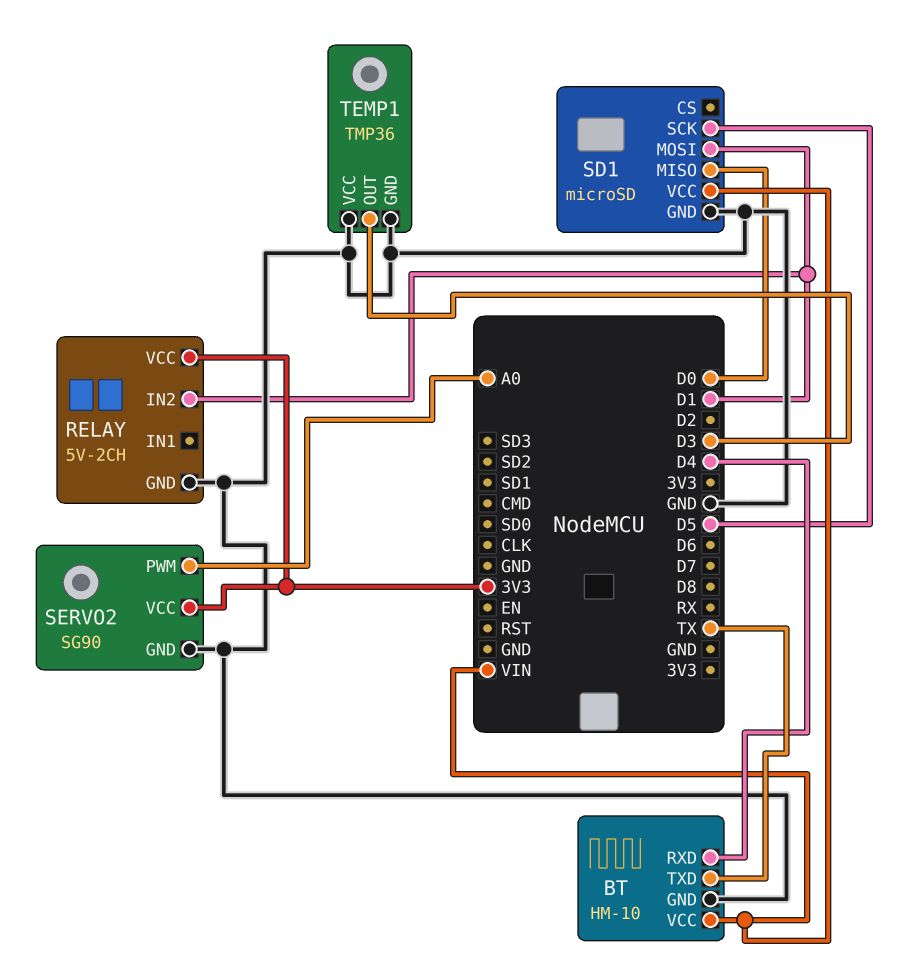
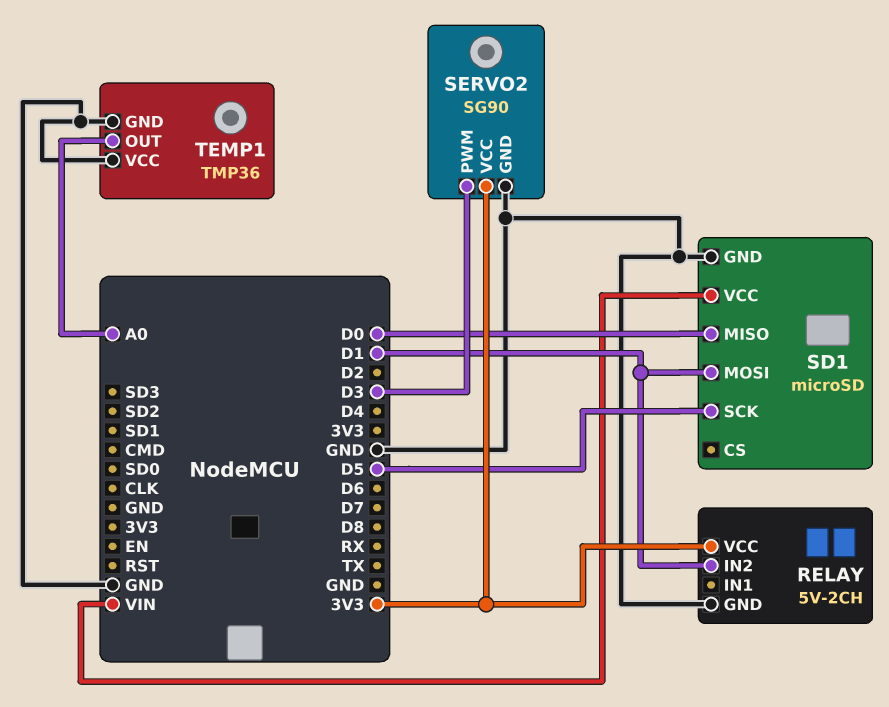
BT: HM-10 -> none
BT pin GND: GND -> none
BT pin RXD: D4 -> none
BT pin TXD: TX -> none
BT pin VCC: VIN -> none
SERVO2 pin PWM: A0 -> D3
TEMP1 pin OUT: D3 -> A0

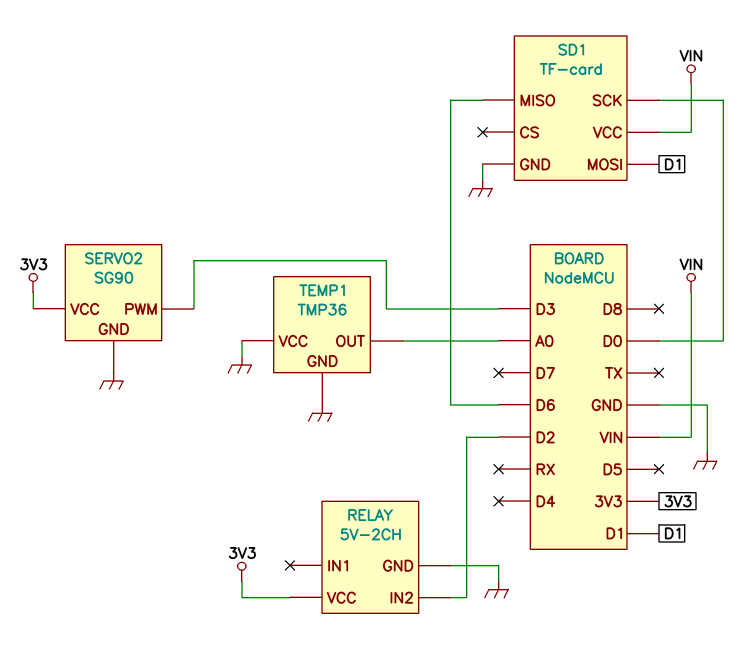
RELAY pin IN2: D1 -> D2
SD1: microSD -> TF-card
SD1 pin MISO: D0 -> D6
SD1 pin SCK: D5 -> D0

